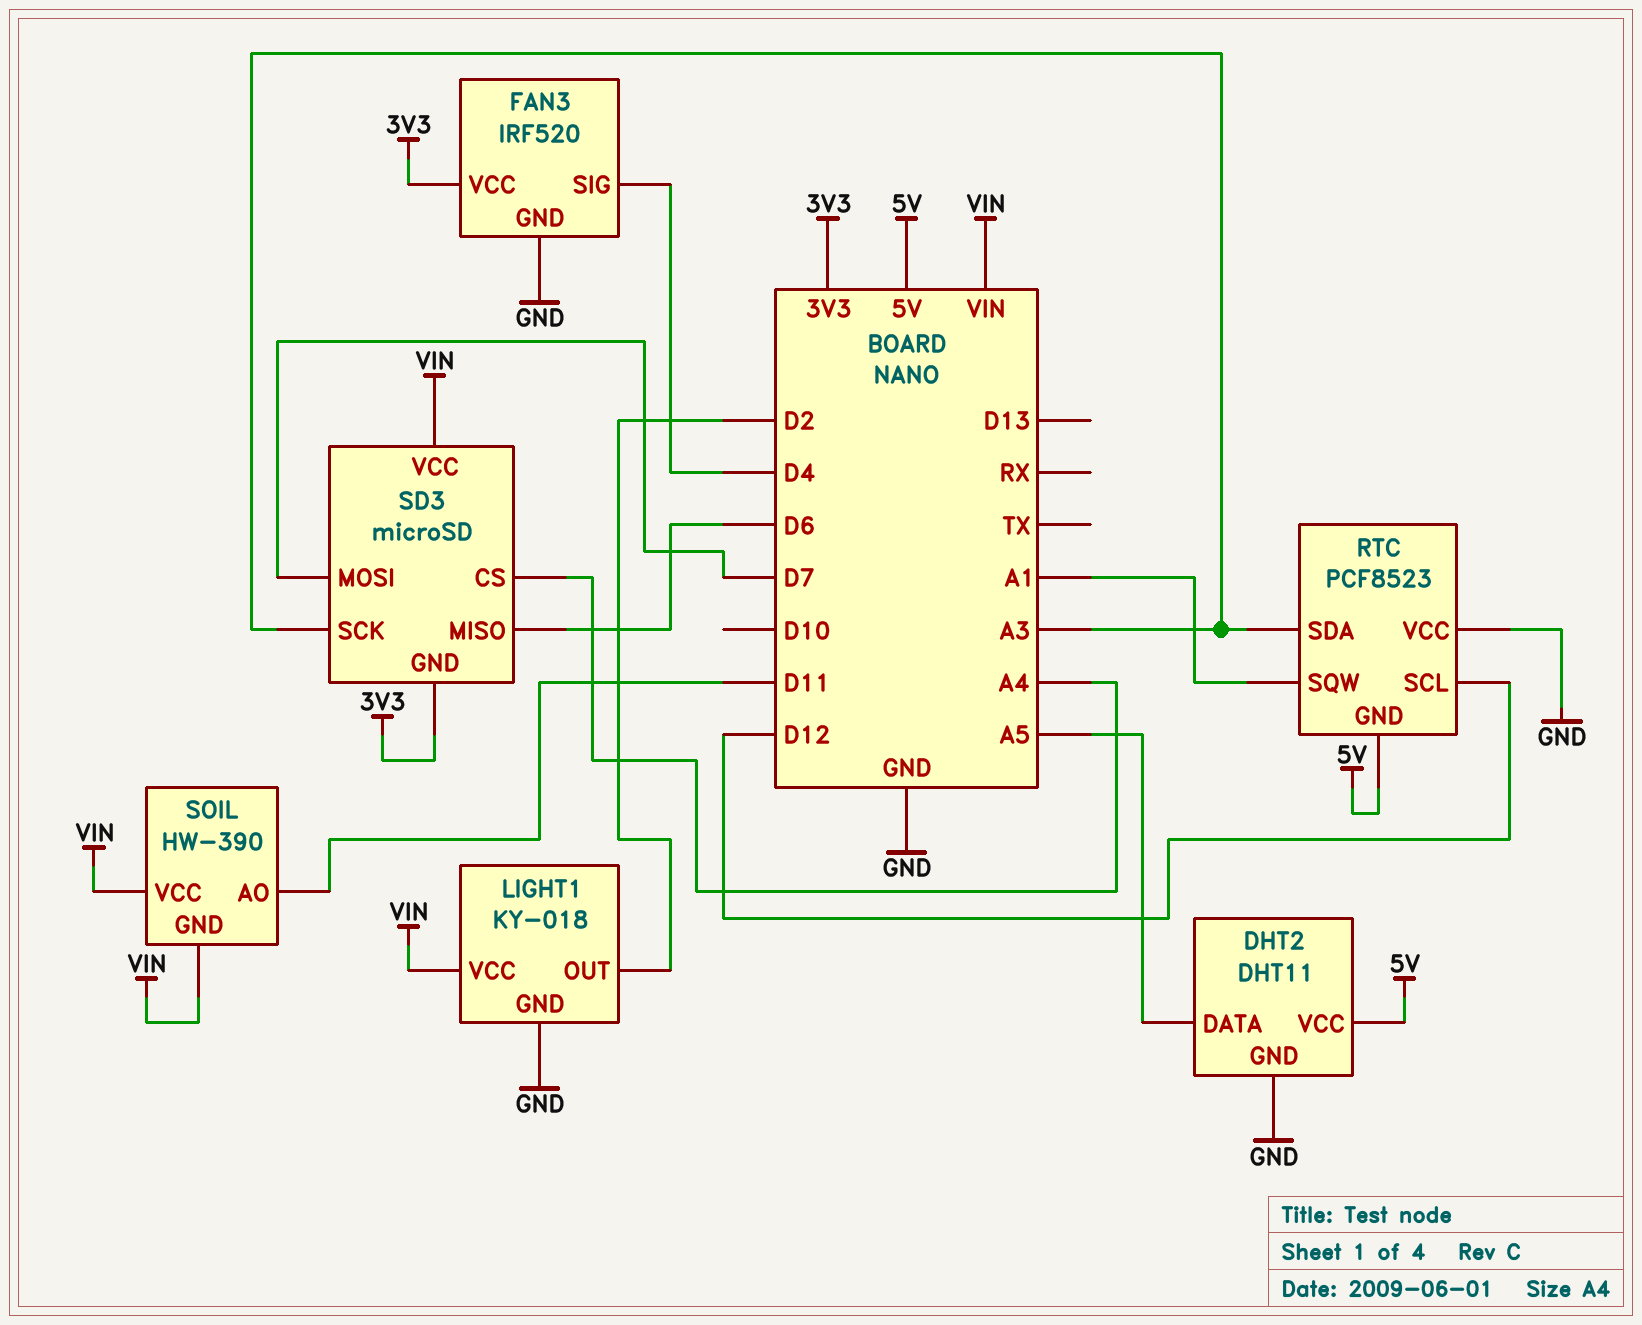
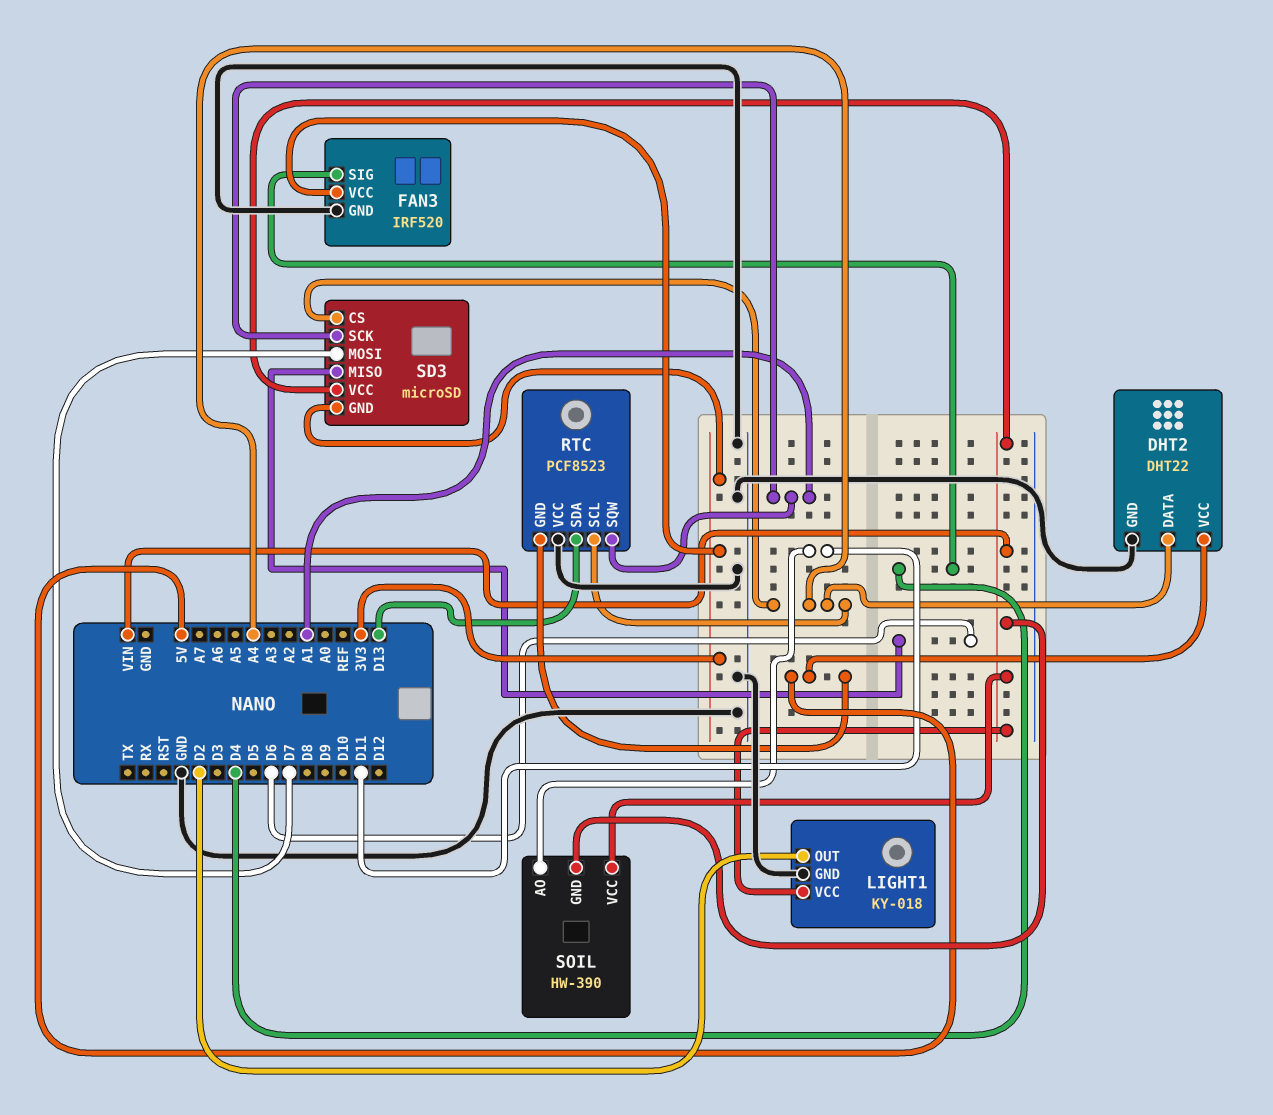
DHT2: DHT11 -> DHT22
DHT2 pin DATA: A5 -> A4
RTC pin SCL: D12 -> A4
RTC pin SDA: A3 -> D13
SD3 pin SCK: A3 -> A1

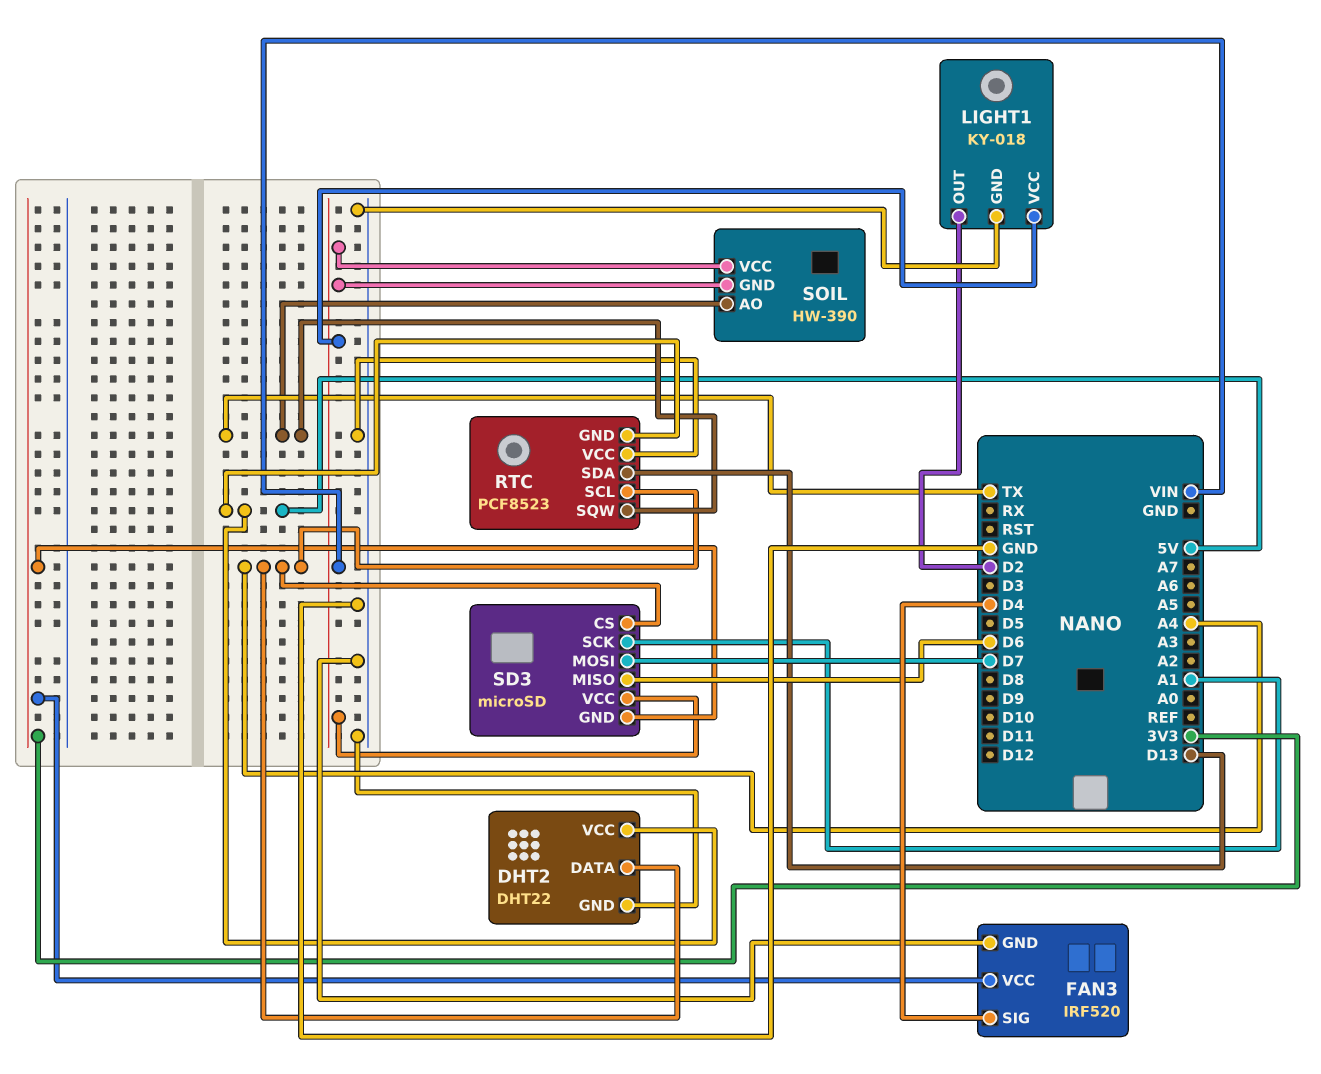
RTC pin SQW: A1 -> TX
SOIL pin AO: D11 -> TX

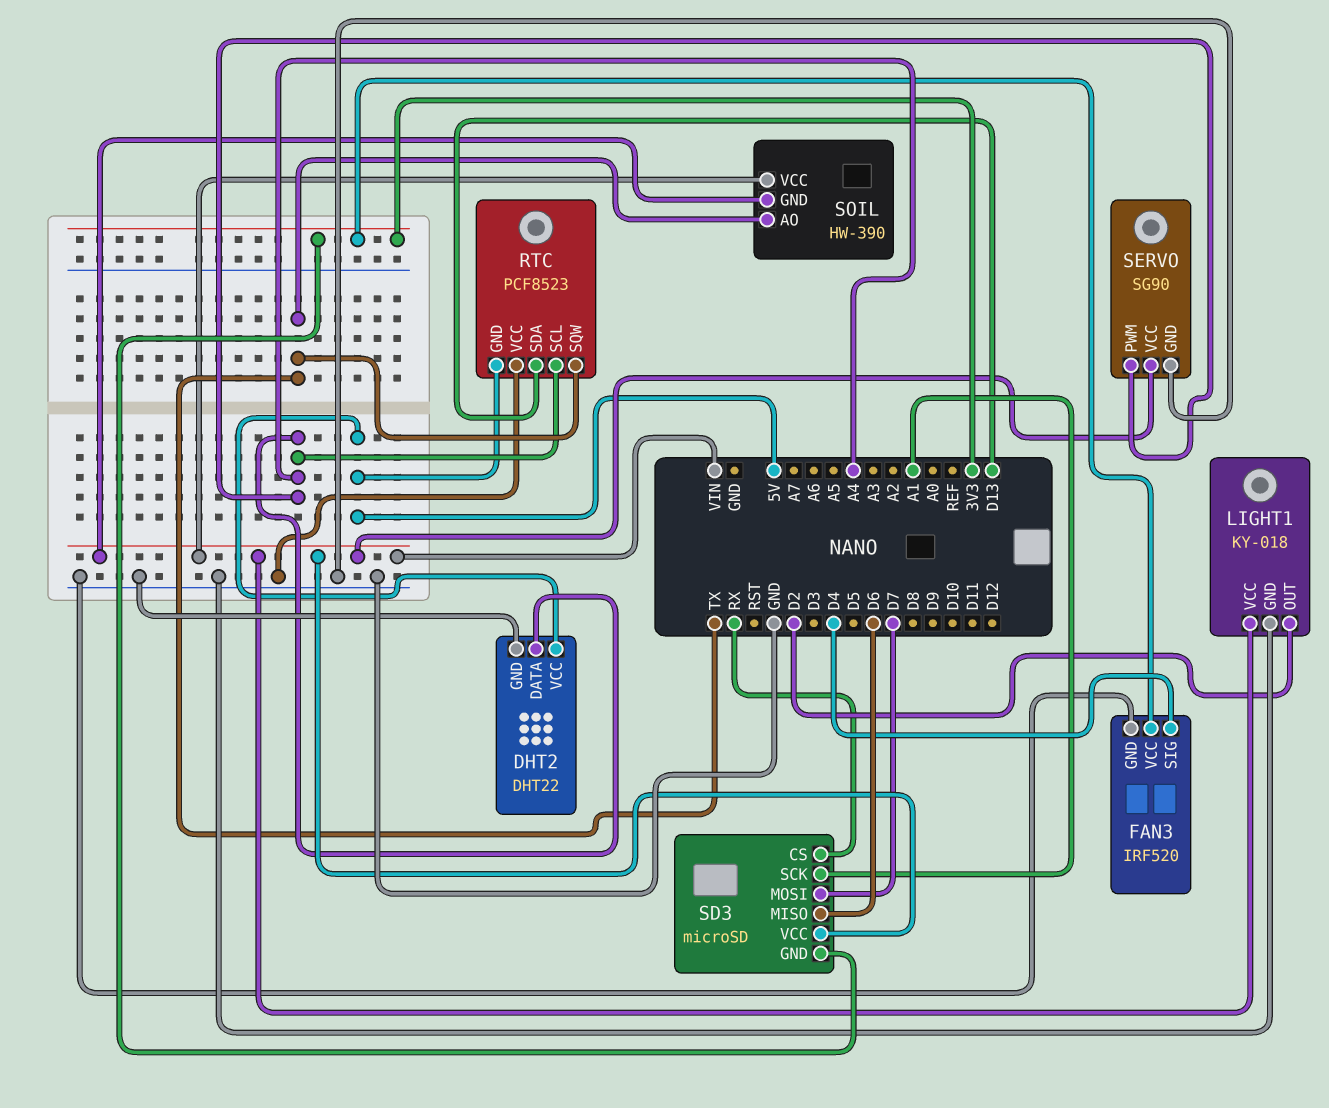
SD3 pin CS: A4 -> RX
SERVO: none -> SG90
SERVO pin GND: none -> GND
SERVO pin PWM: none -> A4
SERVO pin VCC: none -> VIN

